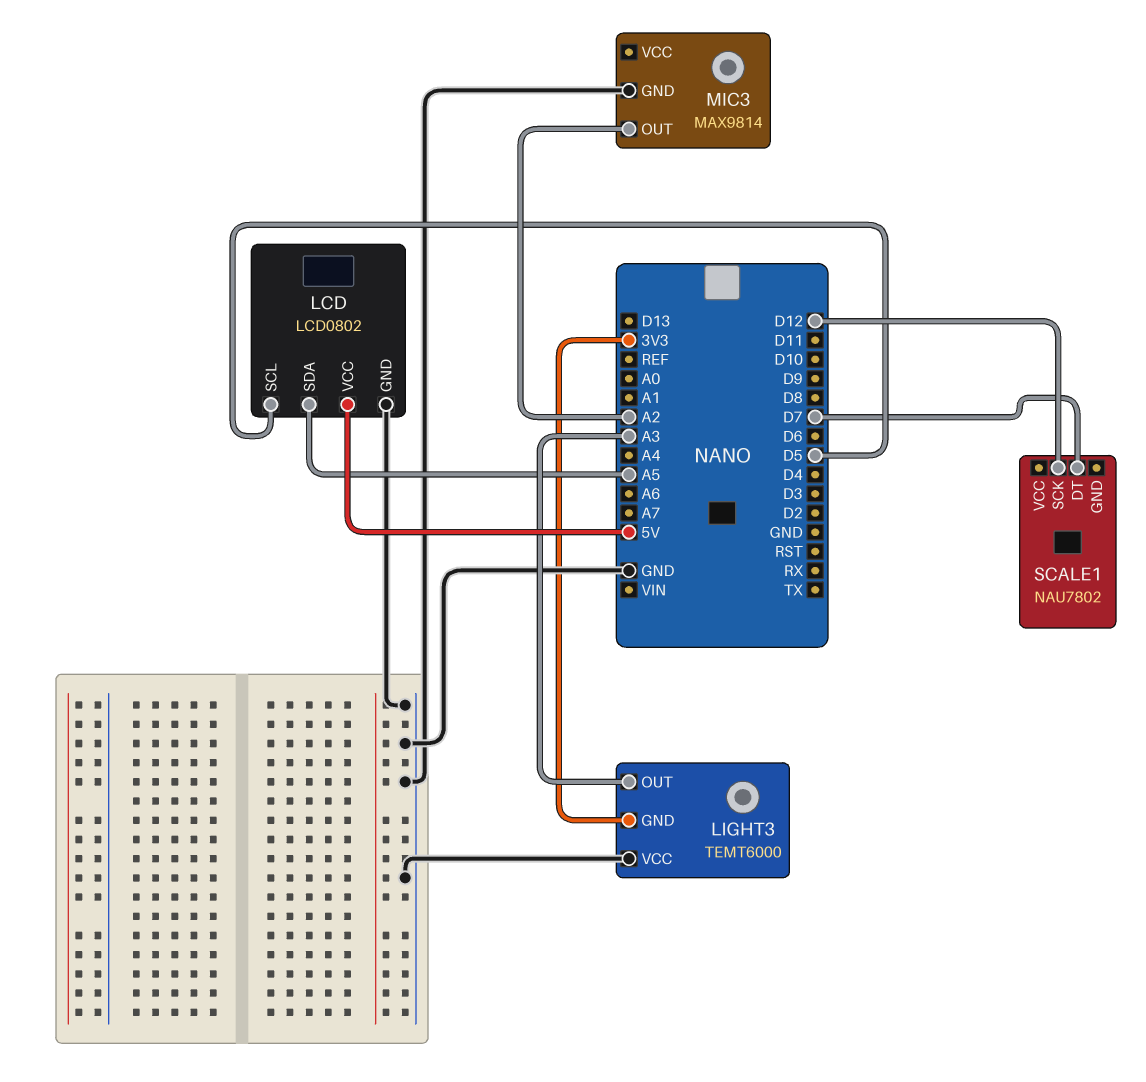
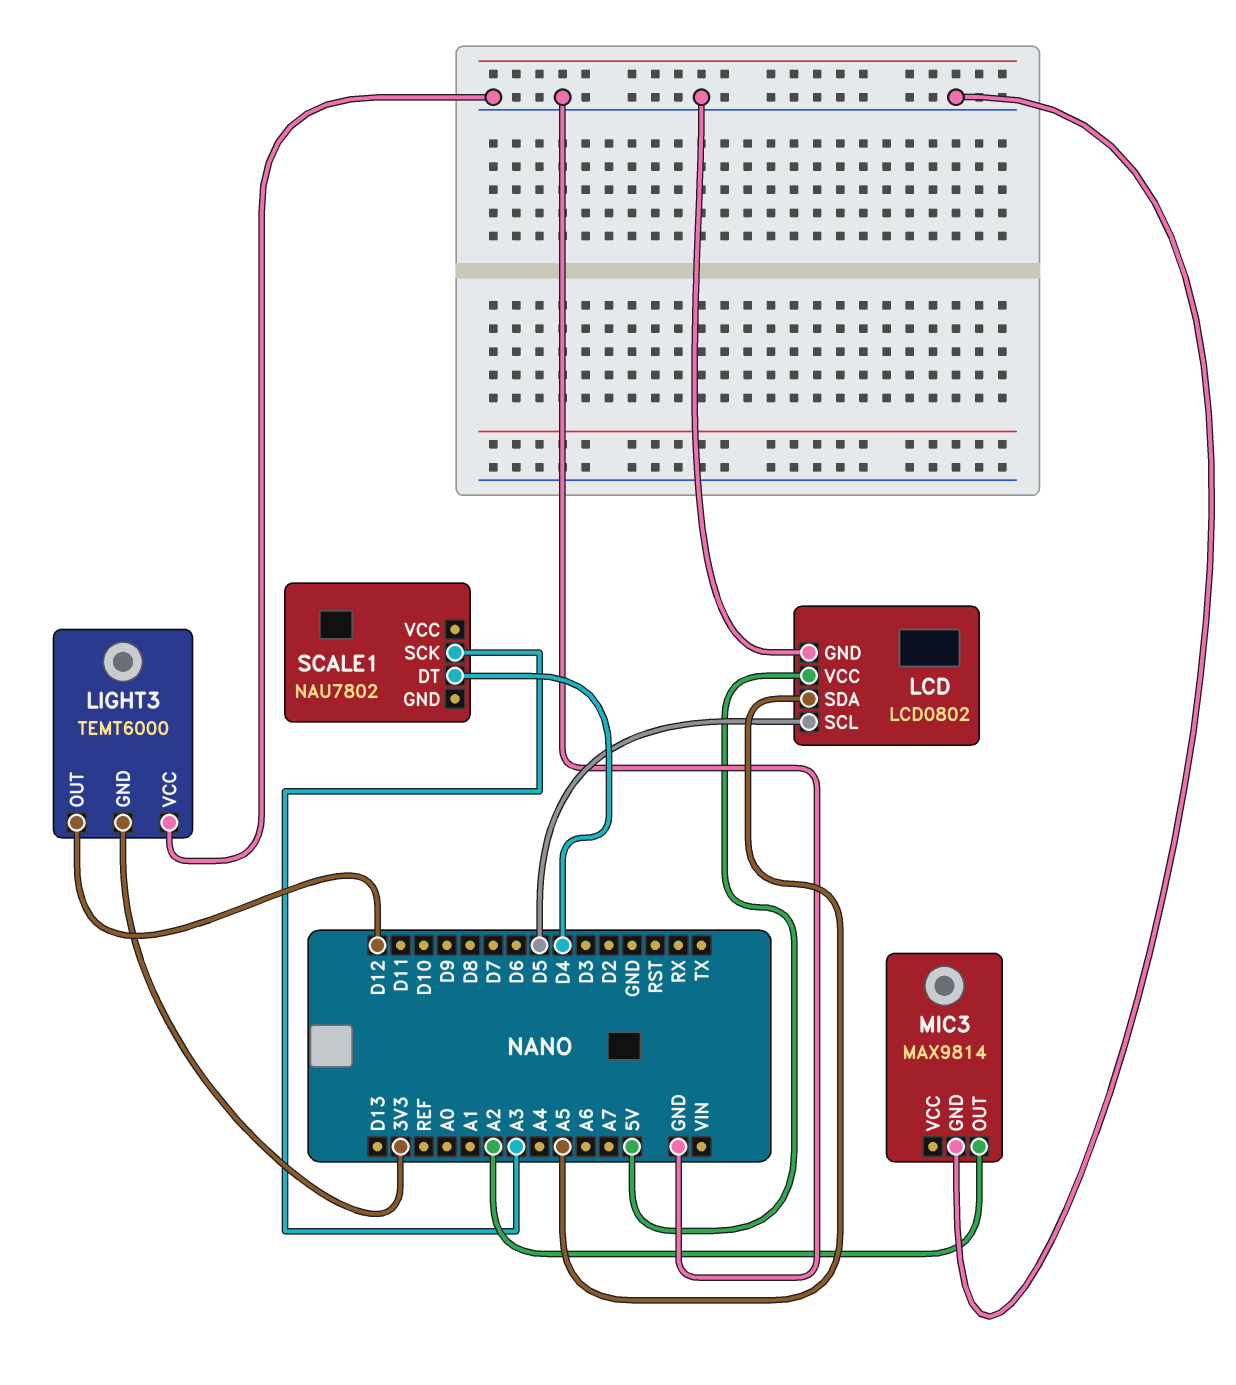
LIGHT3 pin OUT: A3 -> D12
SCALE1 pin DT: D7 -> D4
SCALE1 pin SCK: D12 -> A3

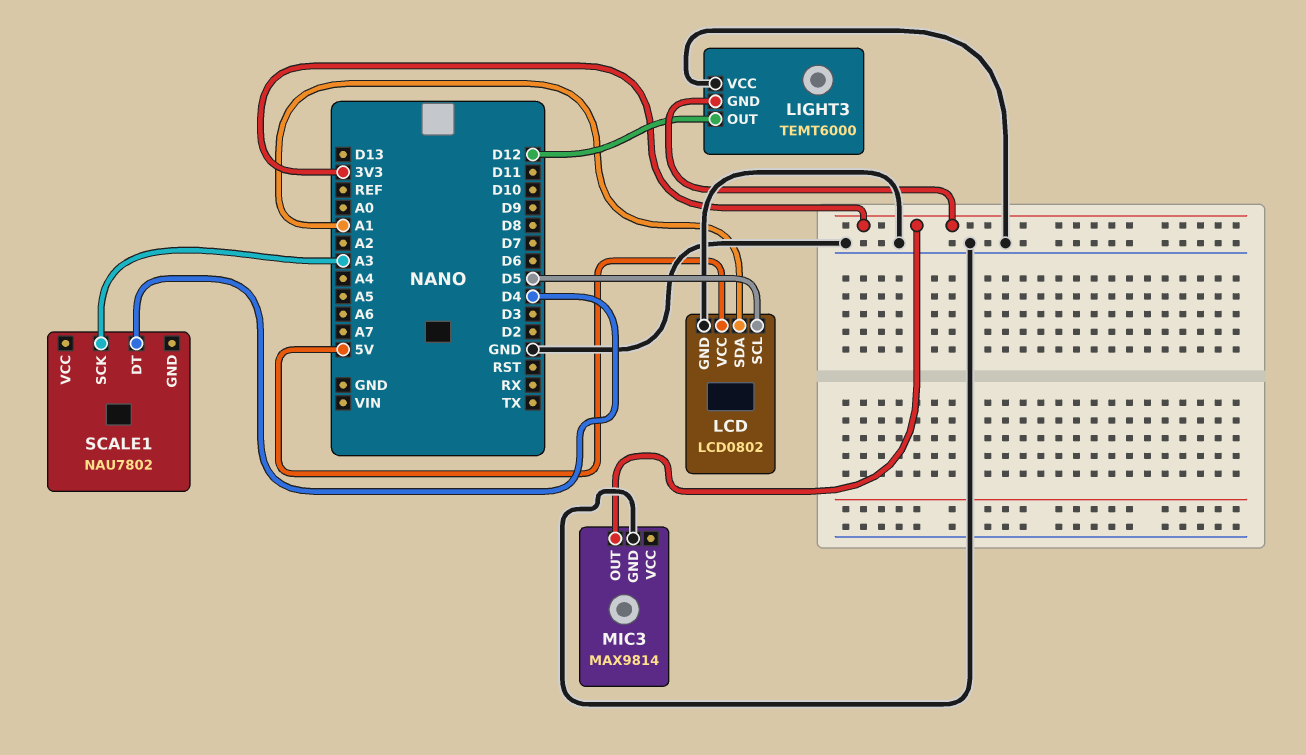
LCD pin SDA: A5 -> A1
MIC3 pin OUT: A2 -> 3V3

